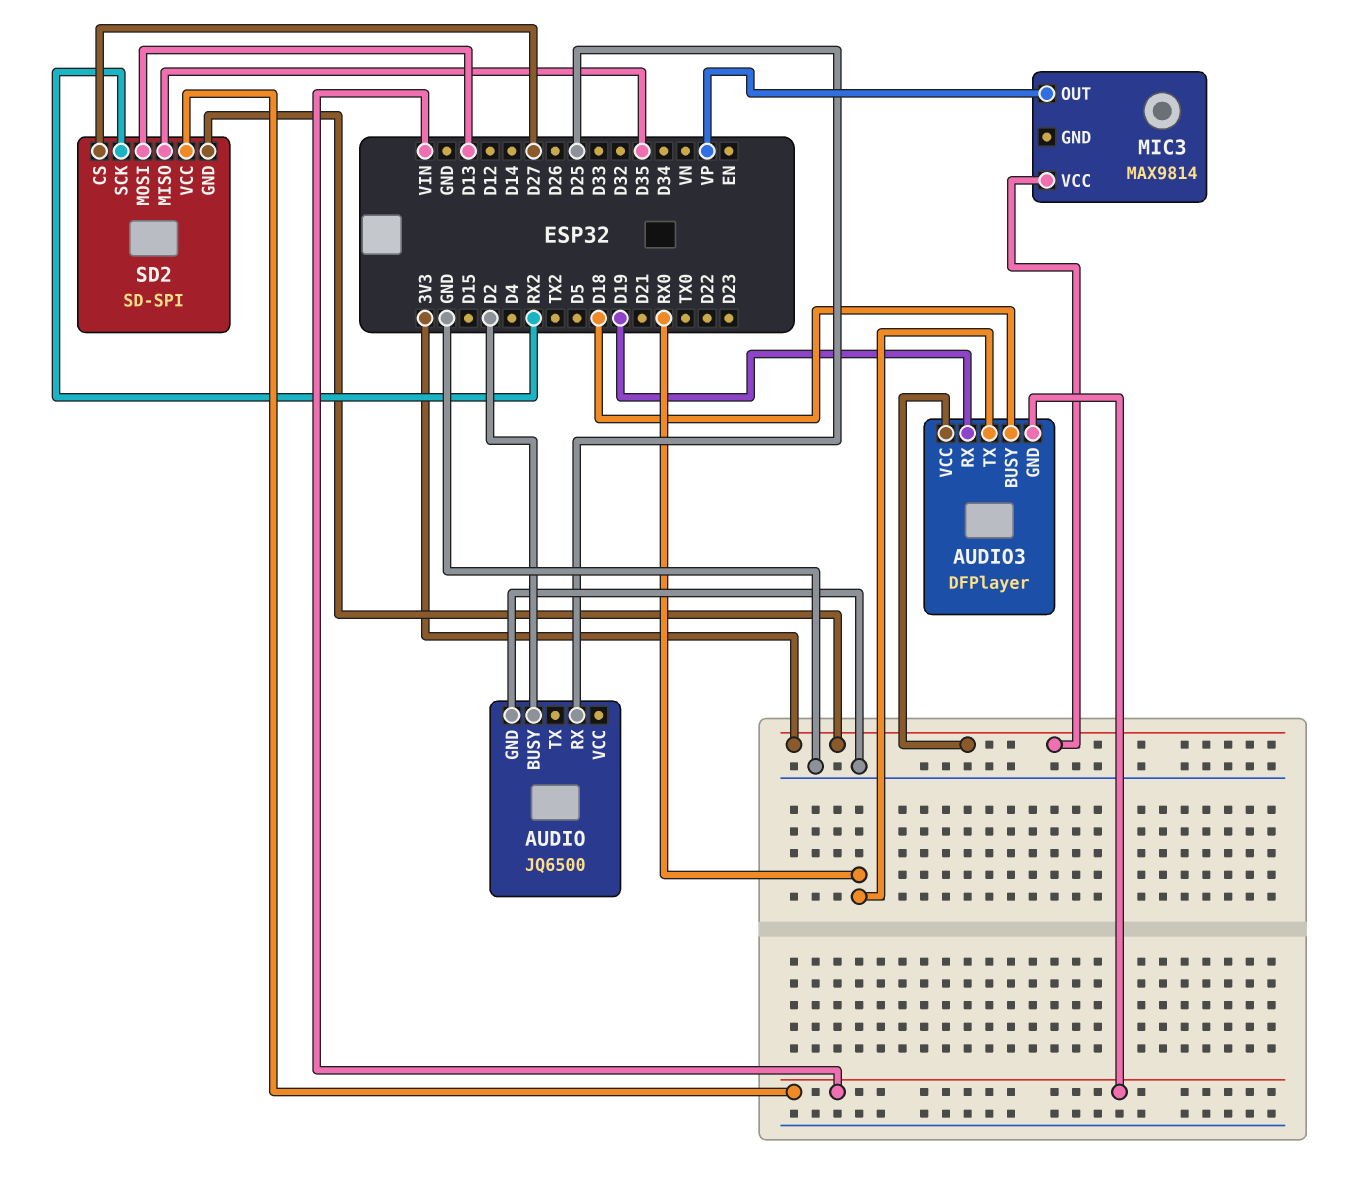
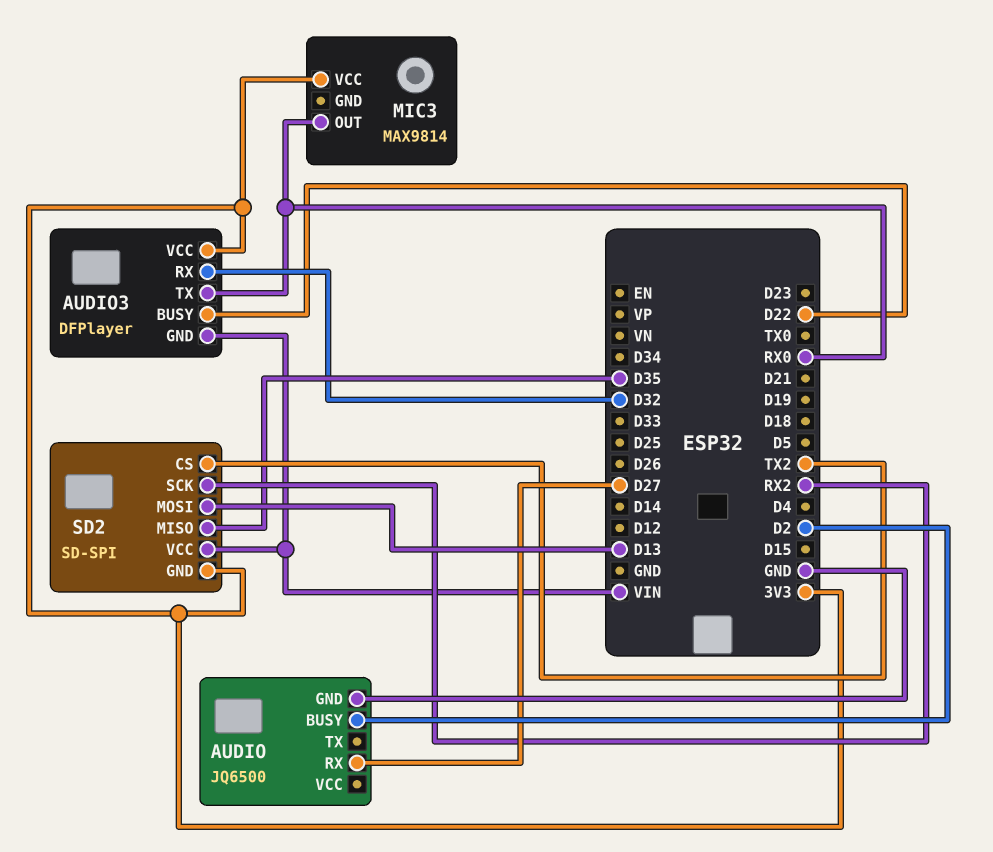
AUDIO pin RX: D25 -> D27
AUDIO3 pin BUSY: D18 -> D22
AUDIO3 pin RX: D19 -> D32
MIC3 pin OUT: VP -> RX0
SD2 pin CS: D27 -> TX2

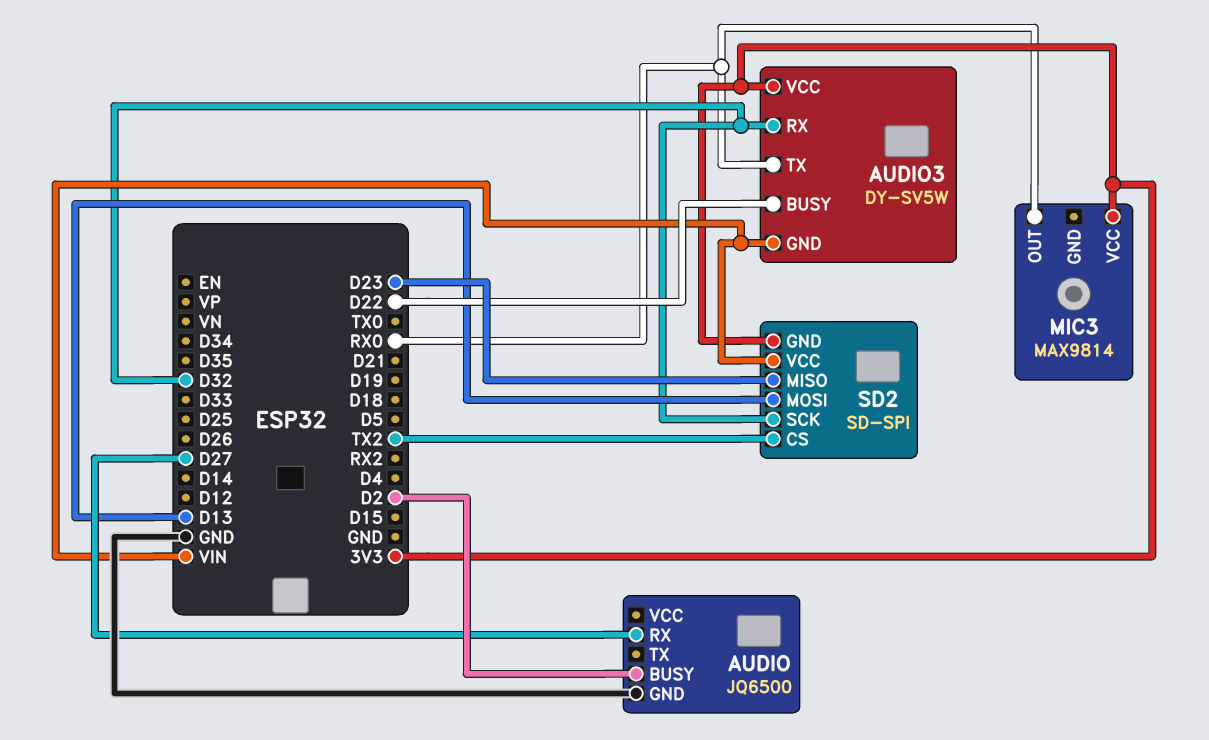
AUDIO3: DFPlayer -> DY-SV5W
SD2 pin MISO: D35 -> D23
SD2 pin SCK: RX2 -> D32

